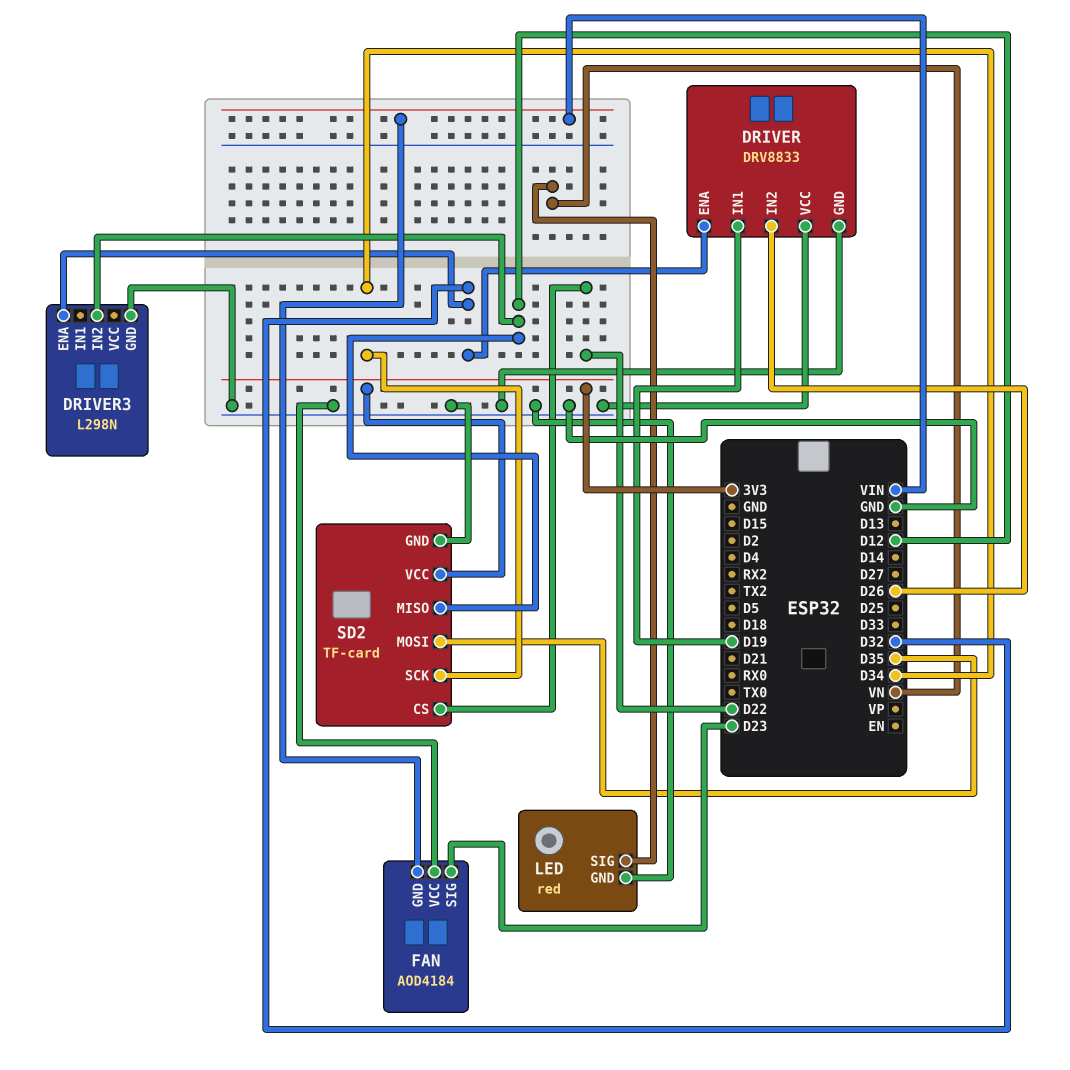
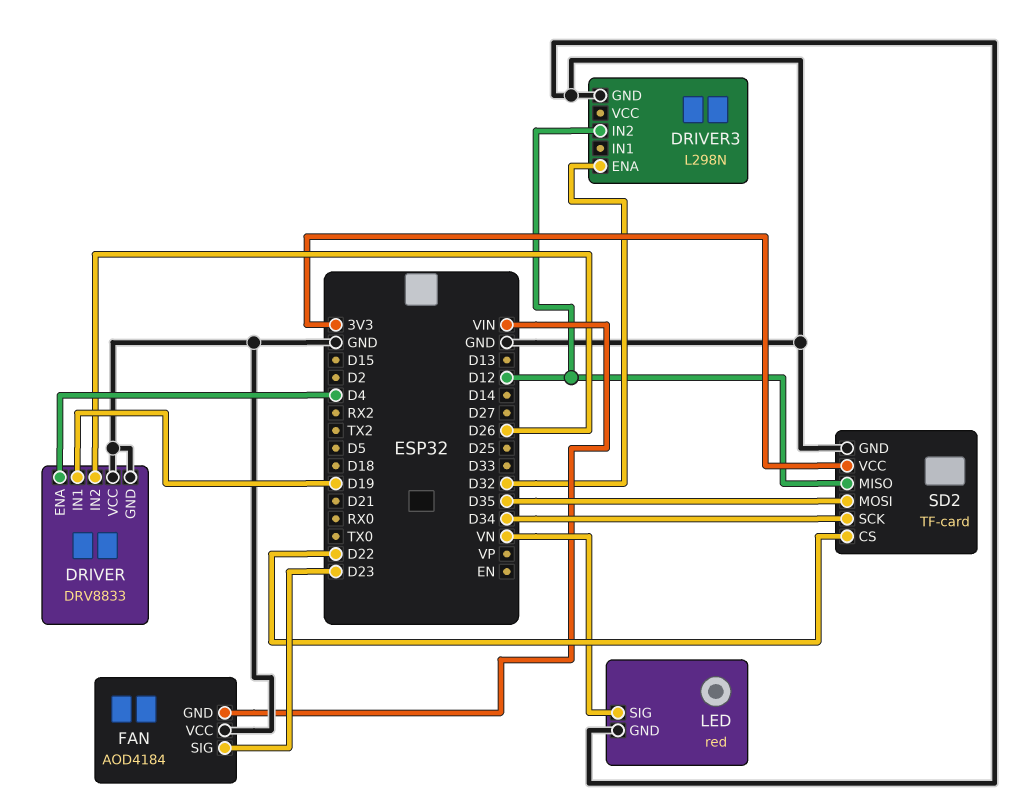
DRIVER pin ENA: D32 -> D4

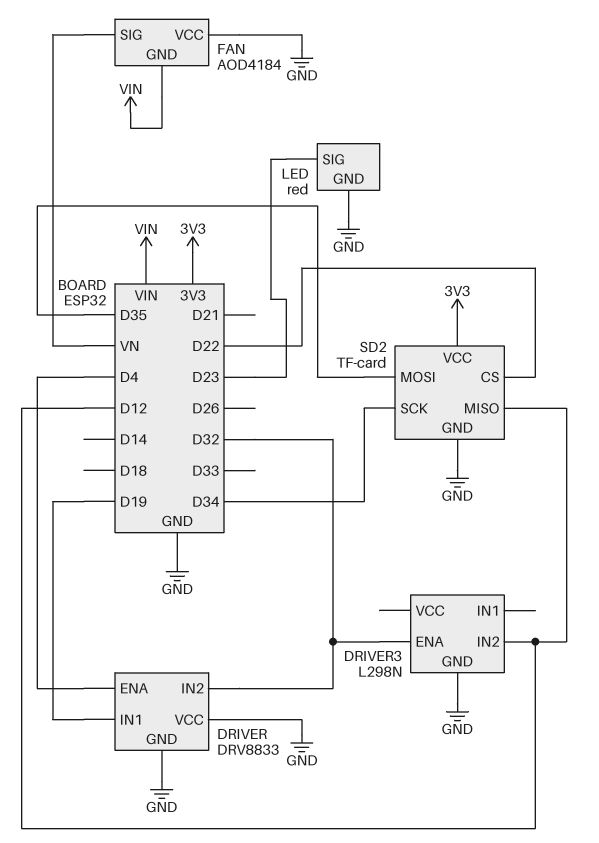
DRIVER pin IN2: D26 -> D32
FAN pin SIG: D23 -> VN
LED pin SIG: VN -> D23

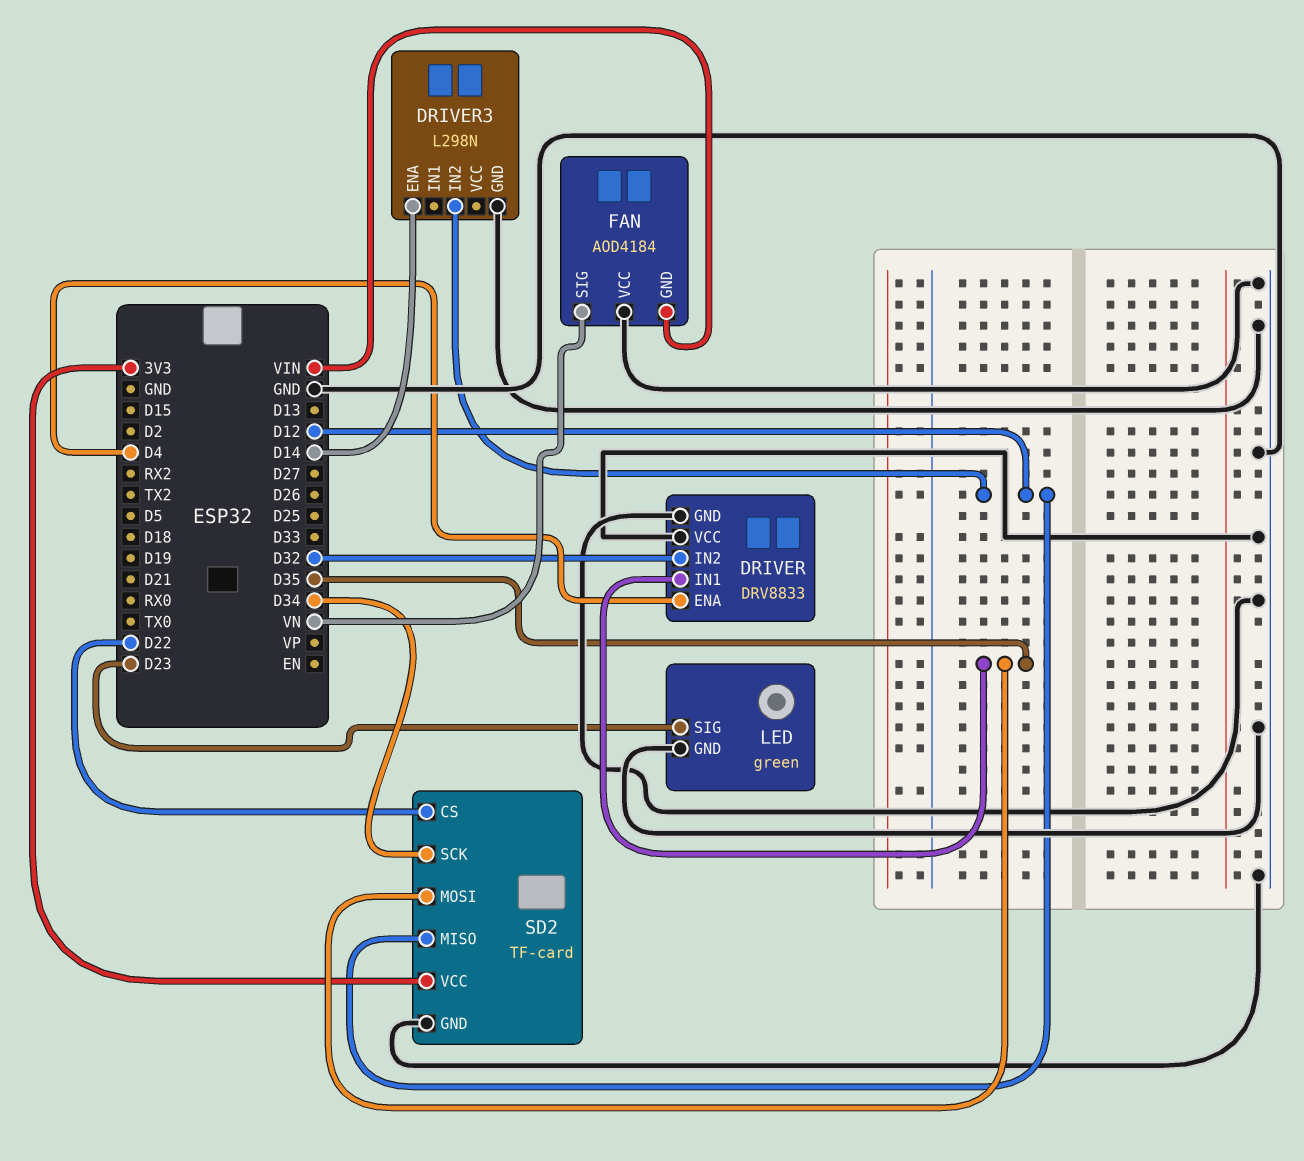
DRIVER pin IN1: D19 -> D35
DRIVER3 pin ENA: D32 -> D14
LED: red -> green

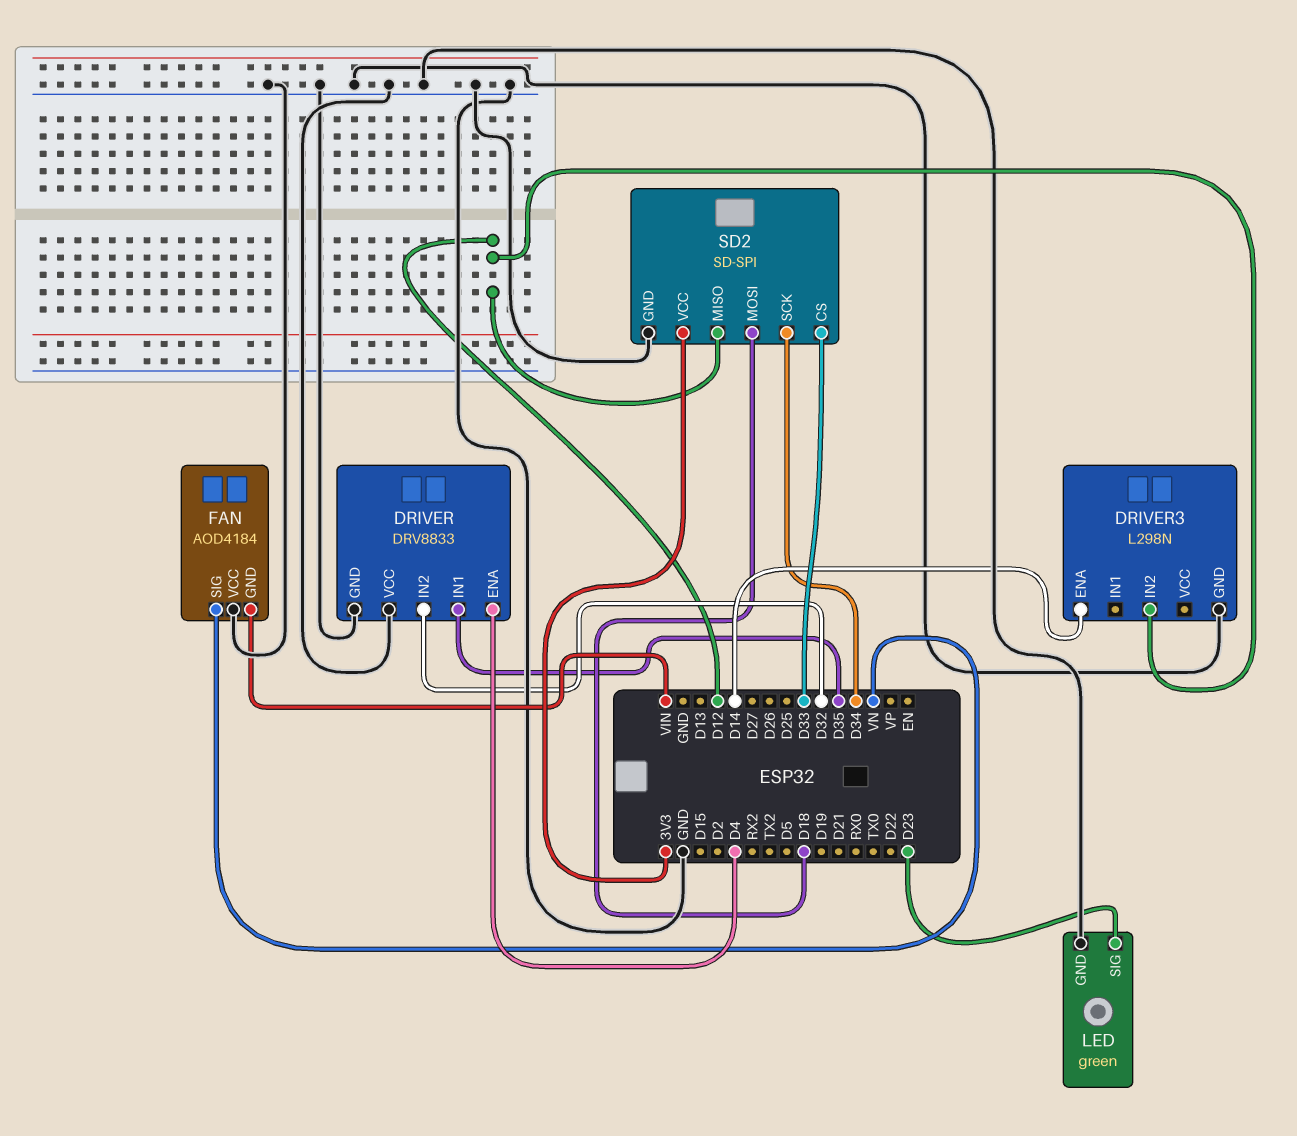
SD2: TF-card -> SD-SPI
SD2 pin CS: D22 -> D33
SD2 pin MOSI: D35 -> D18

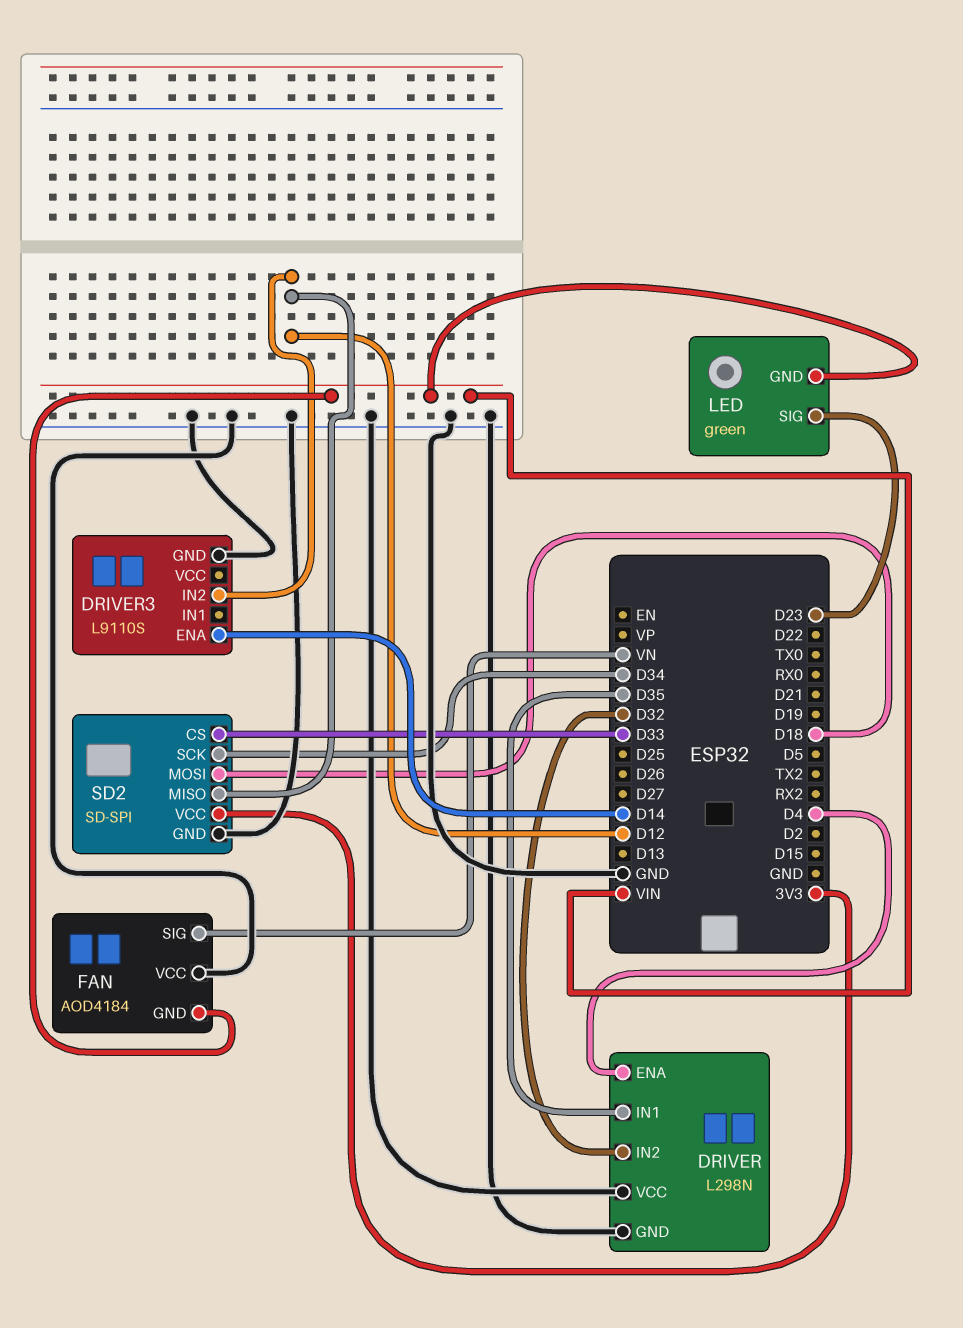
DRIVER: DRV8833 -> L298N
DRIVER3: L298N -> L9110S
LED pin GND: GND -> VIN

